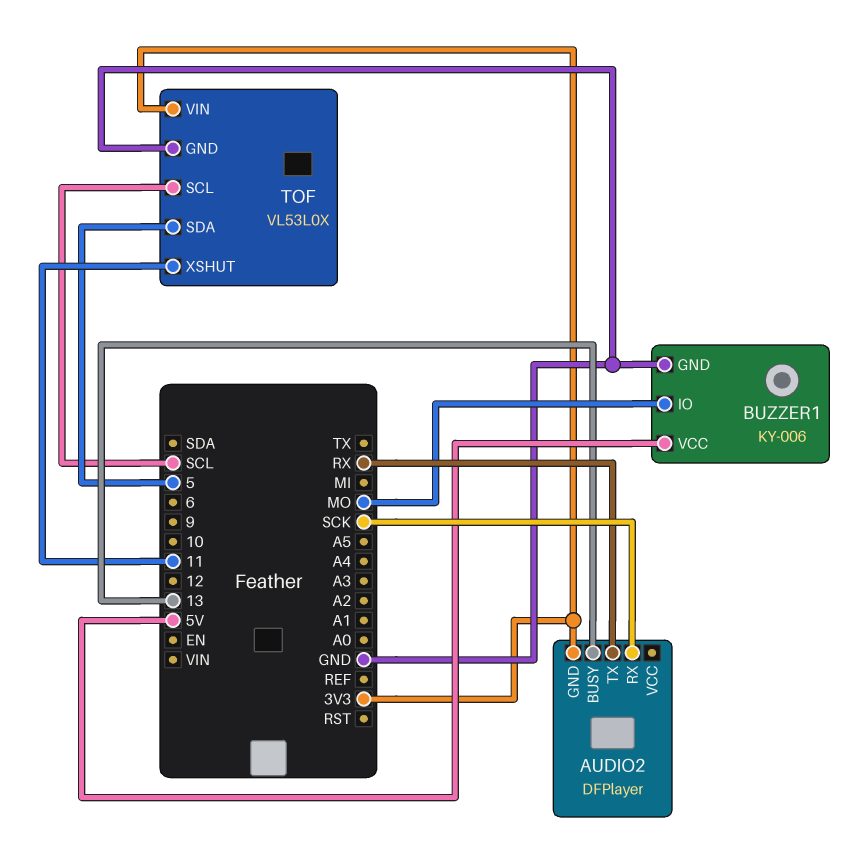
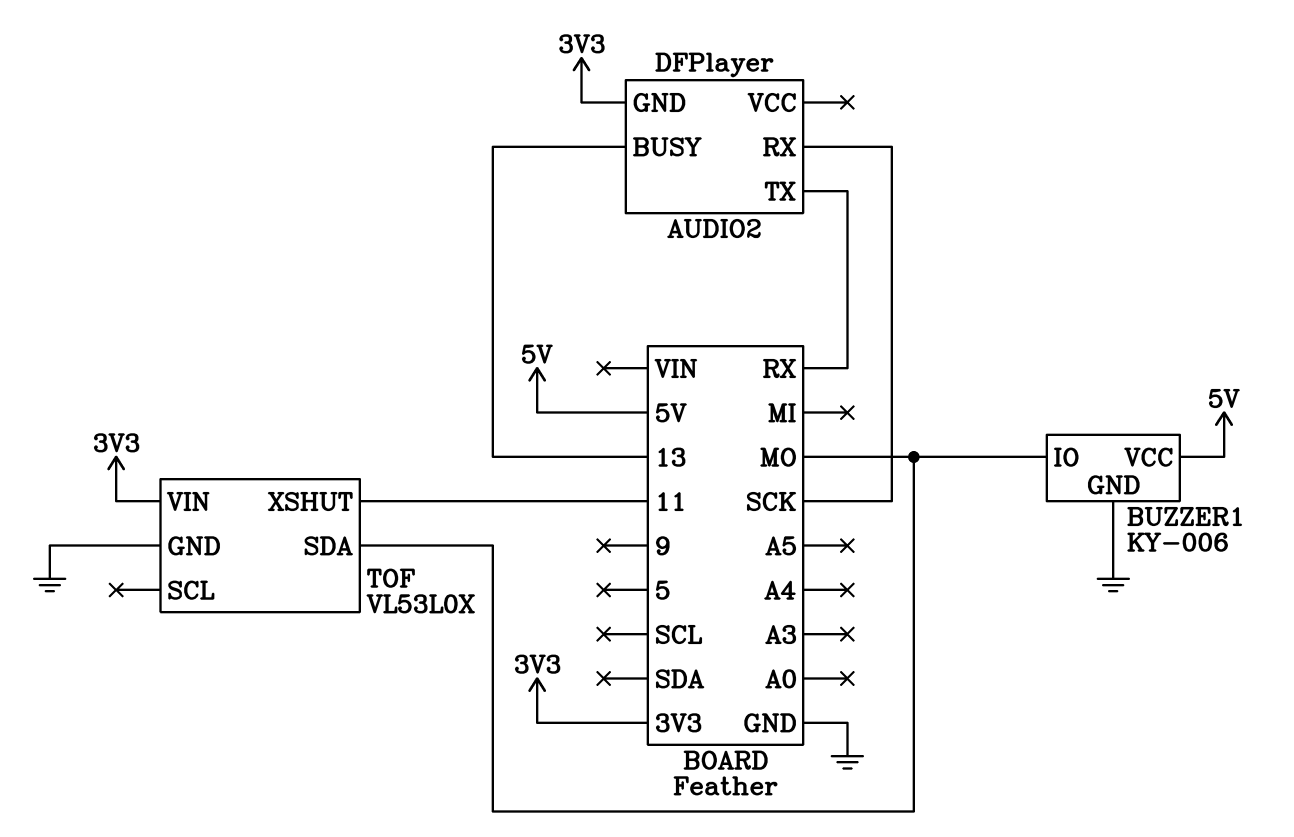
TOF pin SCL: SCL -> none
TOF pin SDA: 5 -> MO

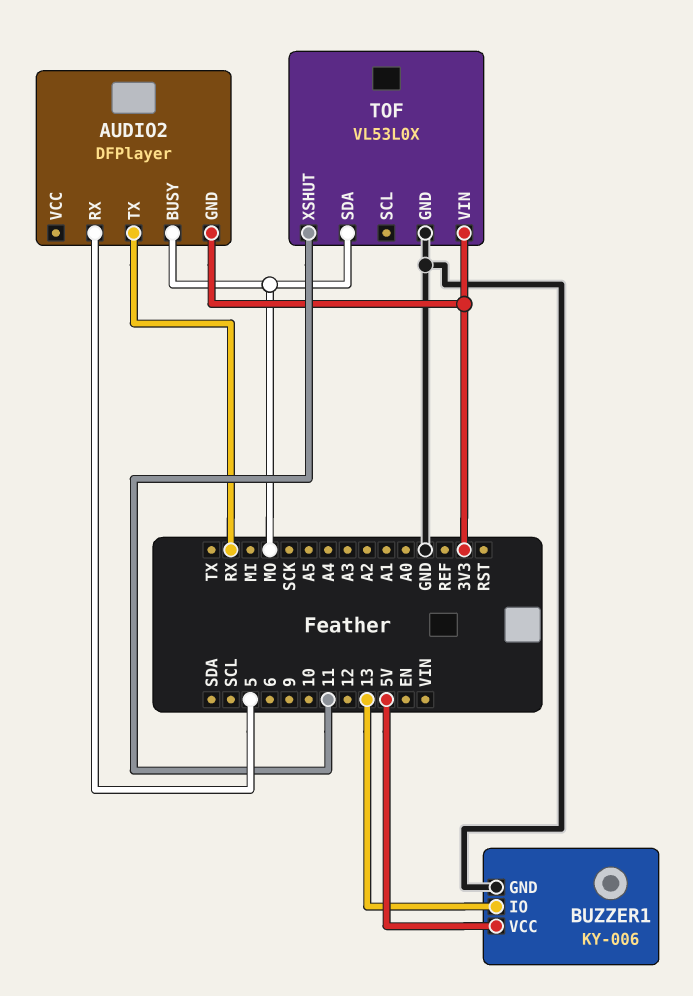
AUDIO2 pin BUSY: 13 -> MO
AUDIO2 pin RX: SCK -> 5
BUZZER1 pin IO: MO -> 13

